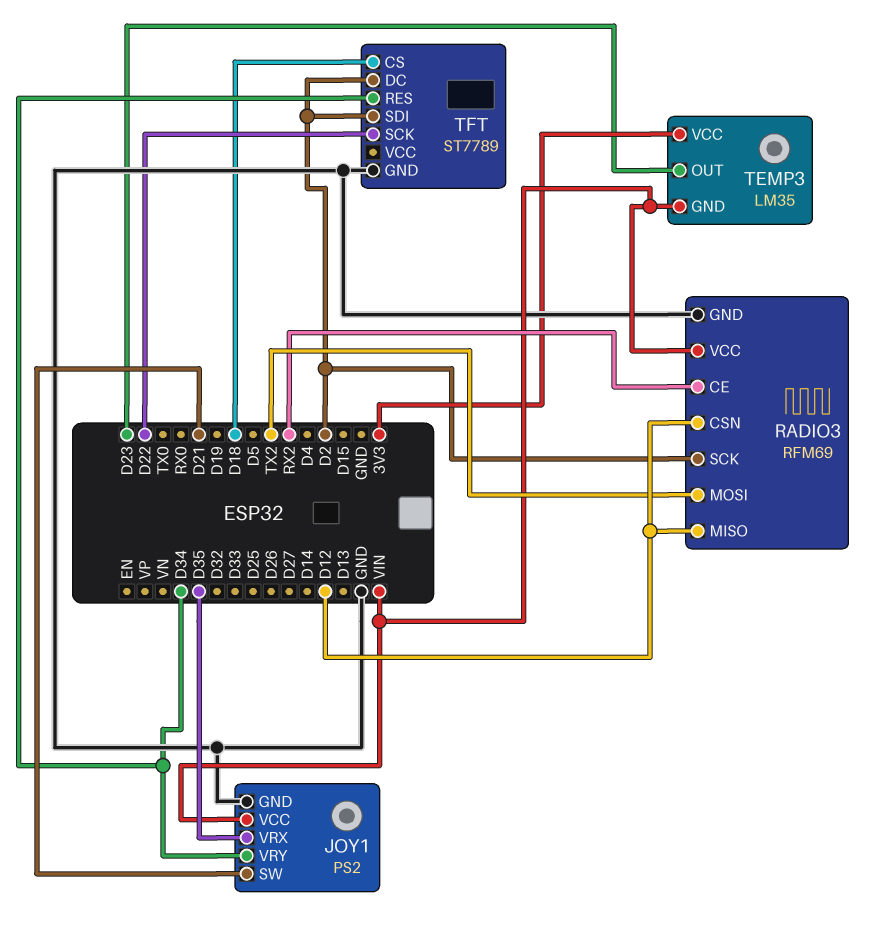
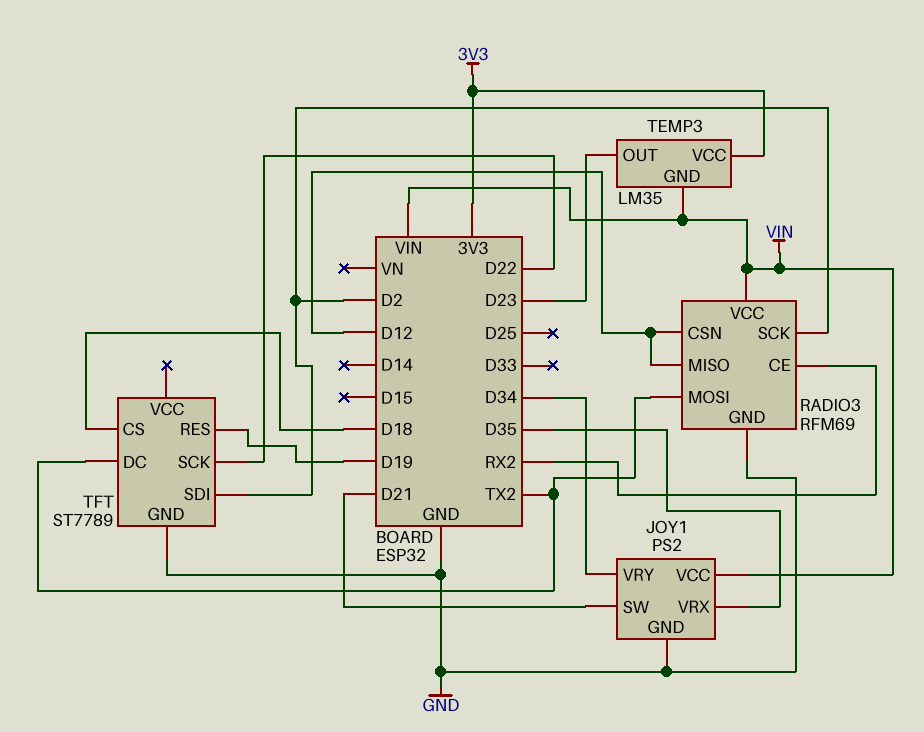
TFT pin DC: D2 -> TX2
TFT pin RES: D34 -> D19

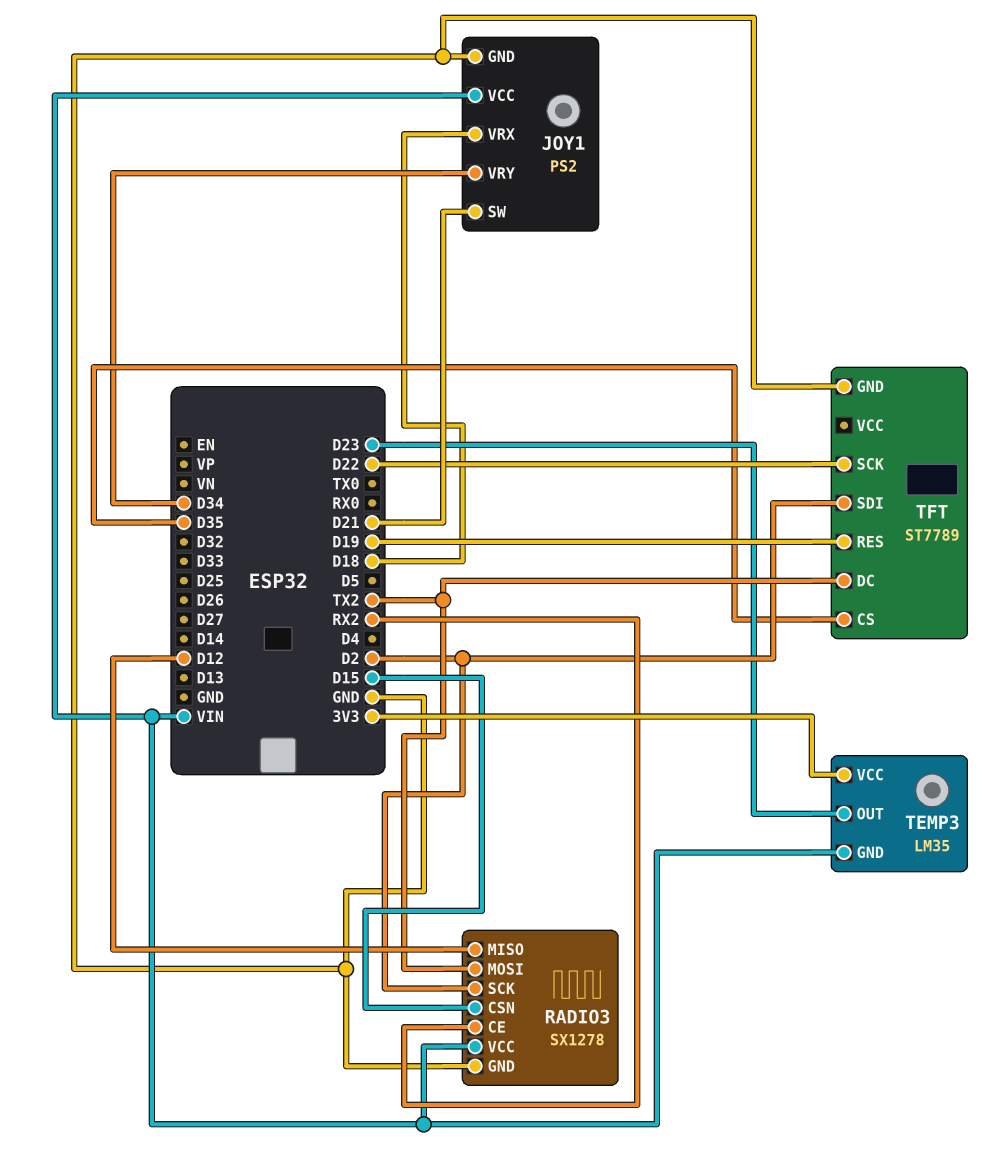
JOY1 pin VRX: D35 -> D18
RADIO3: RFM69 -> SX1278
RADIO3 pin CSN: D12 -> D15
TFT pin CS: D18 -> D35

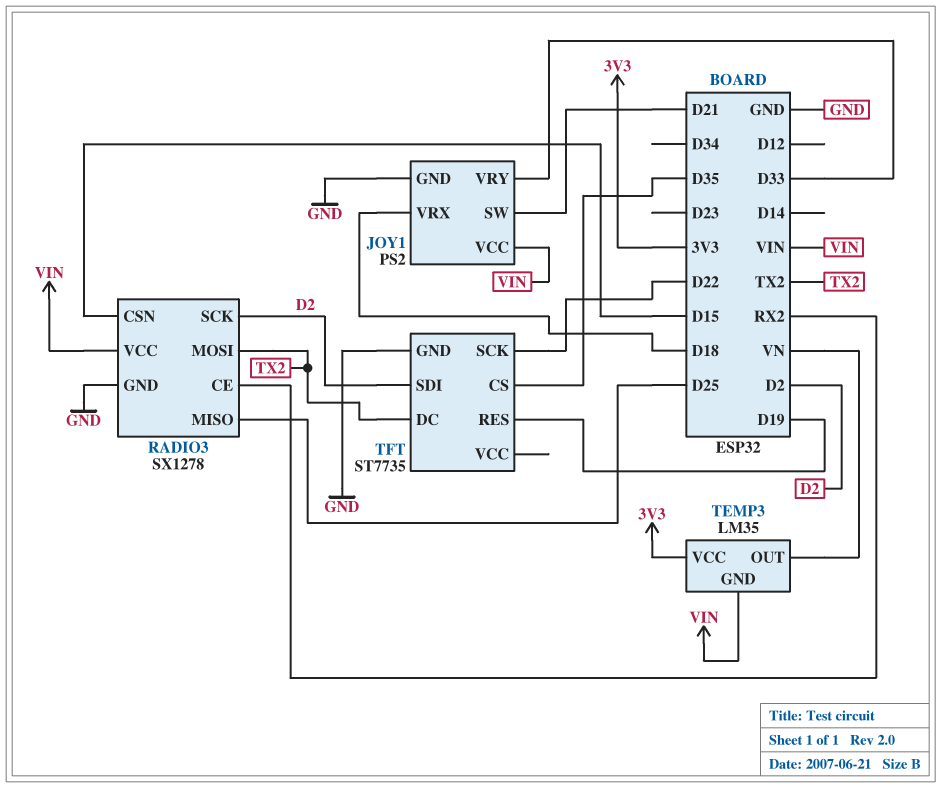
JOY1 pin VRY: D34 -> D33
RADIO3 pin MISO: D12 -> D25
TEMP3 pin OUT: D23 -> VN
TFT: ST7789 -> ST7735

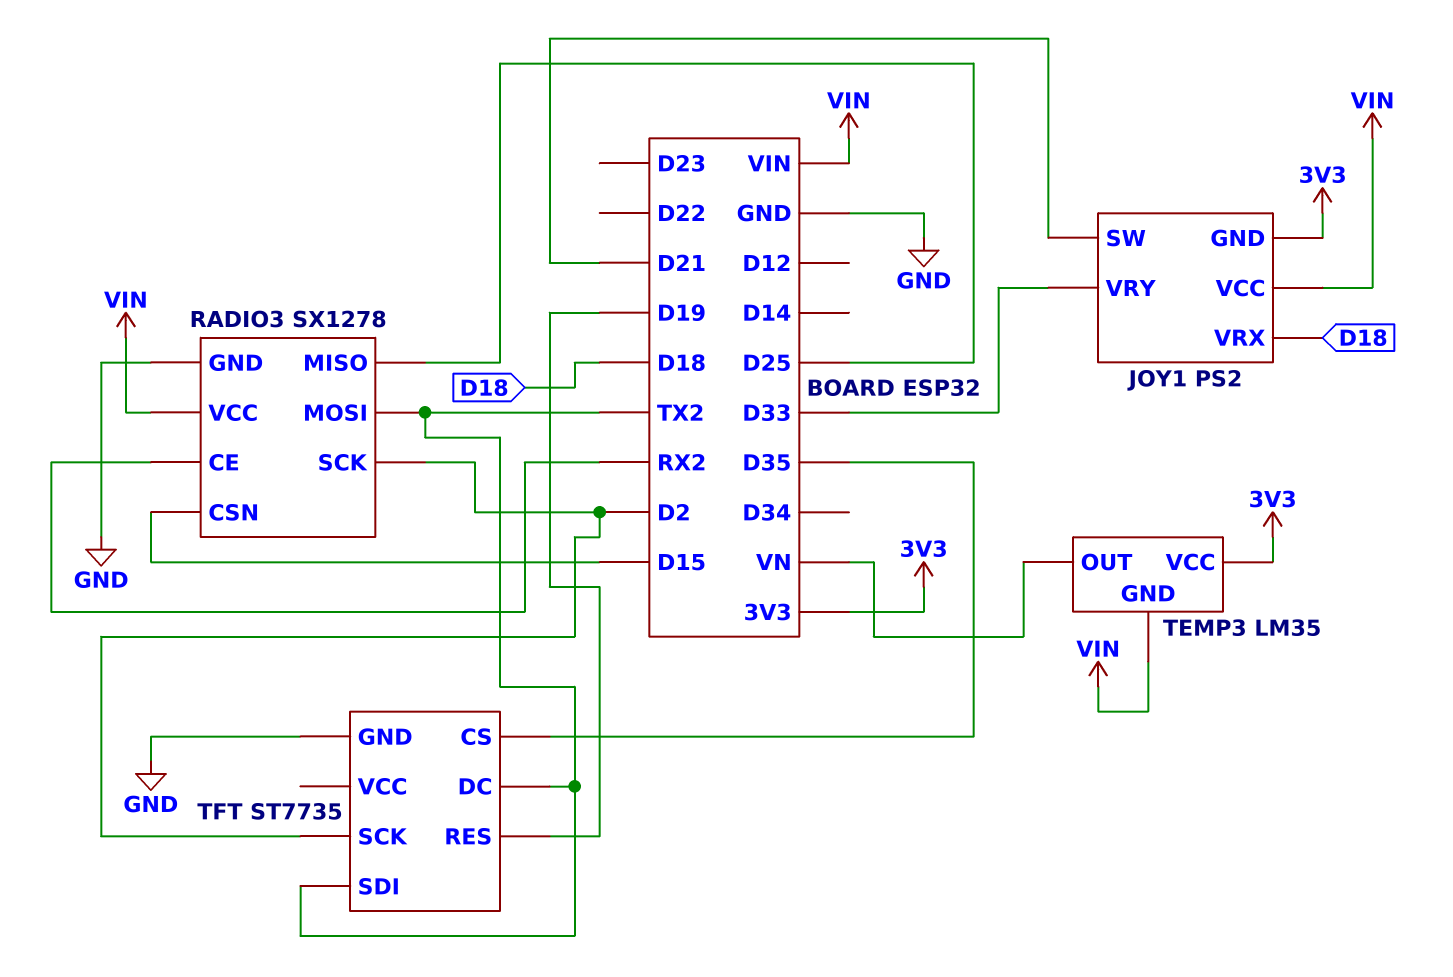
JOY1 pin GND: GND -> 3V3
TFT pin SCK: D22 -> D2
TFT pin SDI: D2 -> TX2

